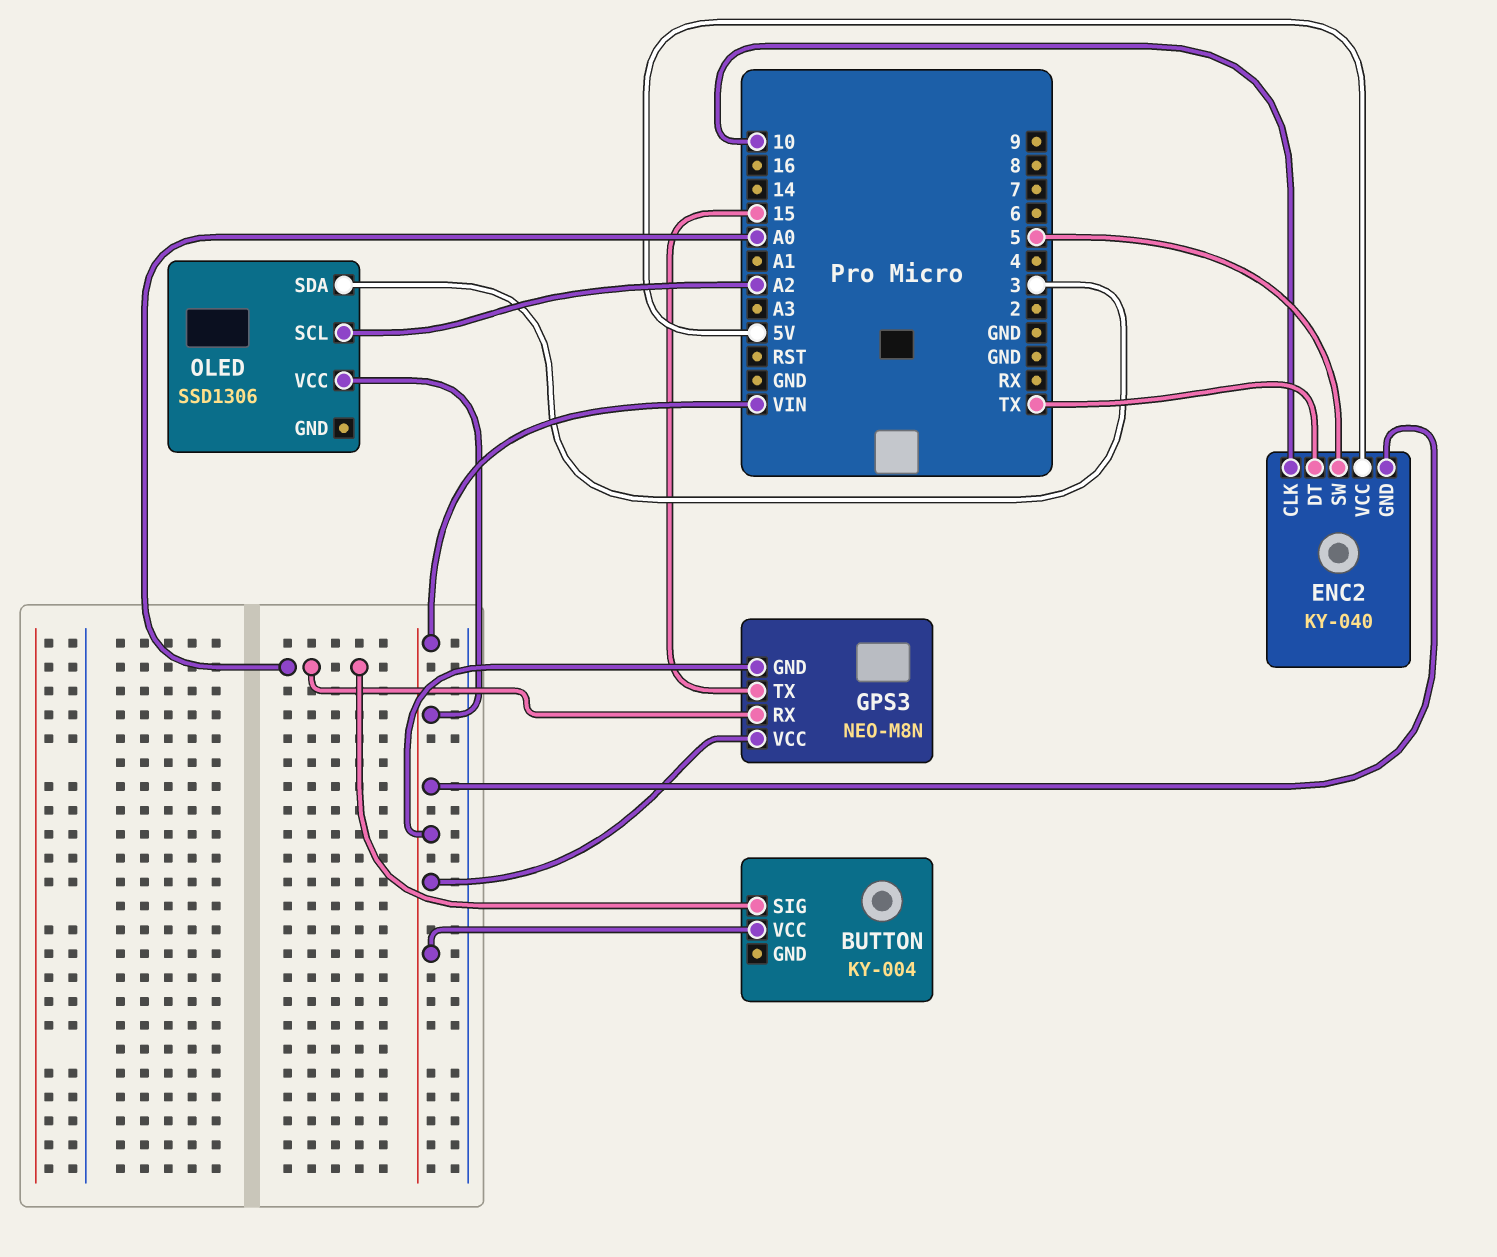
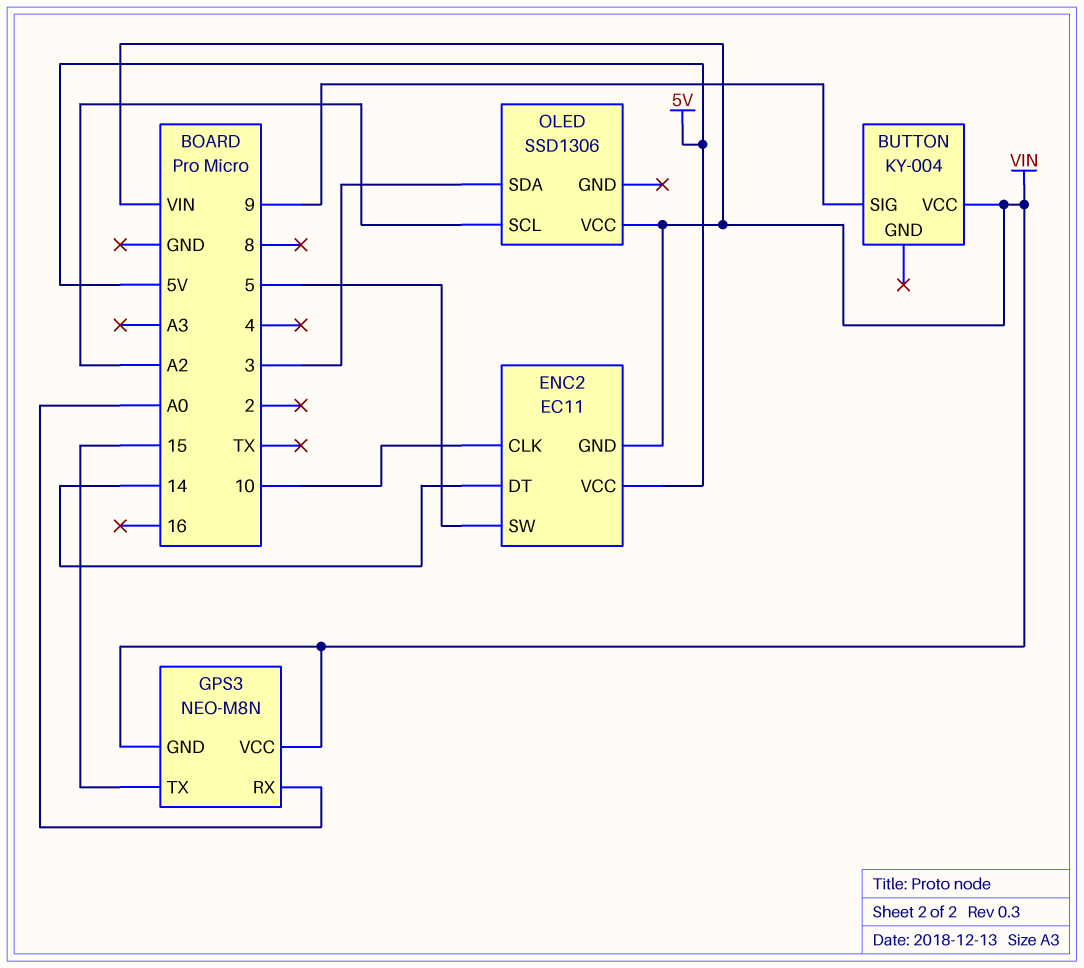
BUTTON pin SIG: A0 -> 9
ENC2: KY-040 -> EC11
ENC2 pin DT: TX -> 14

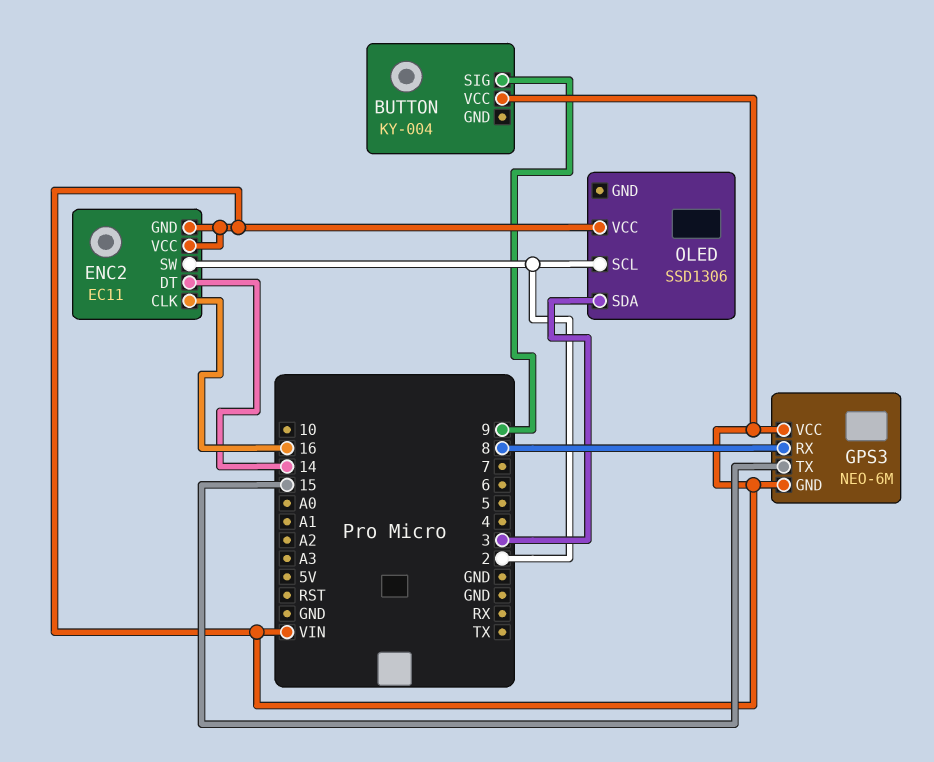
ENC2 pin CLK: 10 -> 16
ENC2 pin SW: 5 -> 2
ENC2 pin VCC: 5V -> VIN
GPS3: NEO-M8N -> NEO-6M
GPS3 pin RX: A0 -> 8
OLED pin SCL: A2 -> 2

